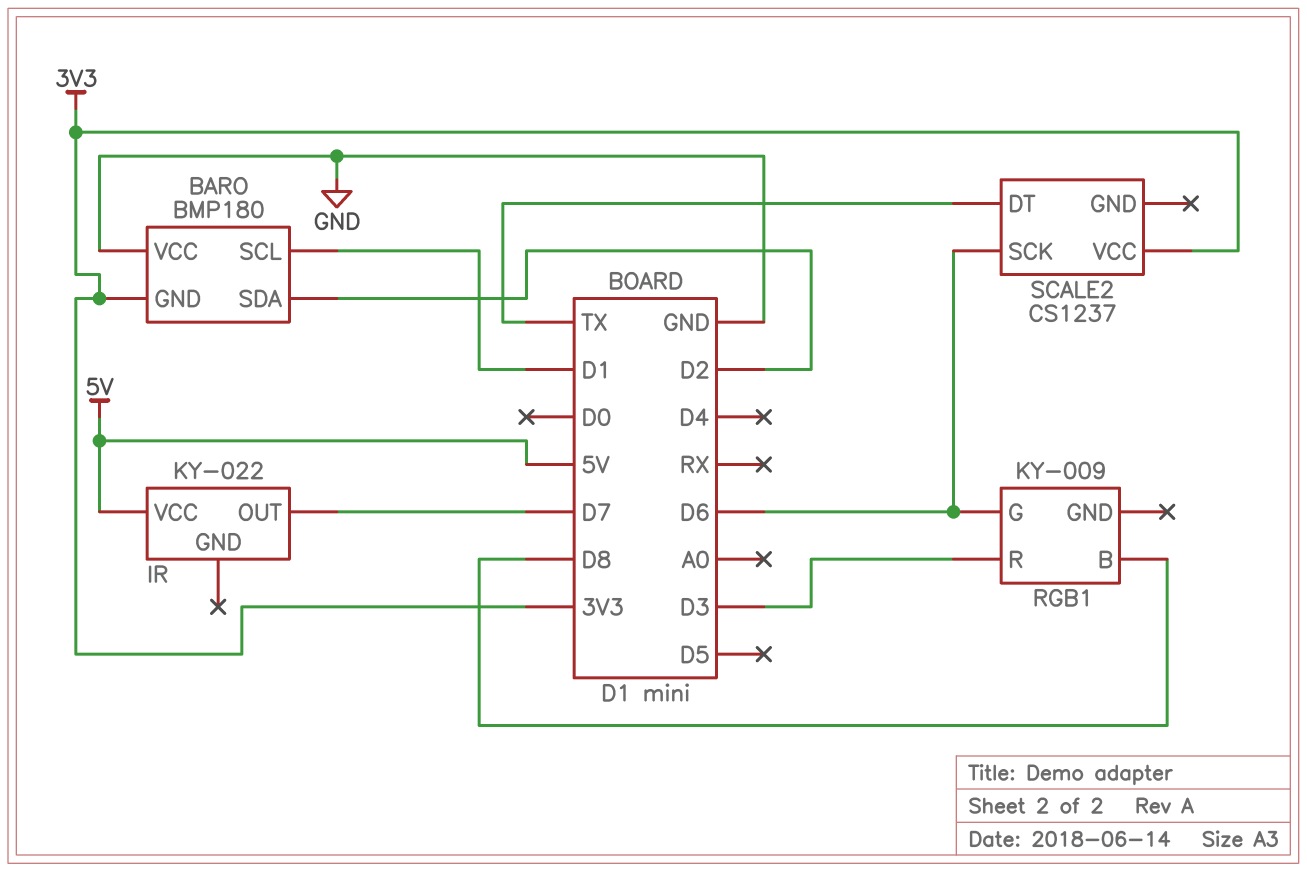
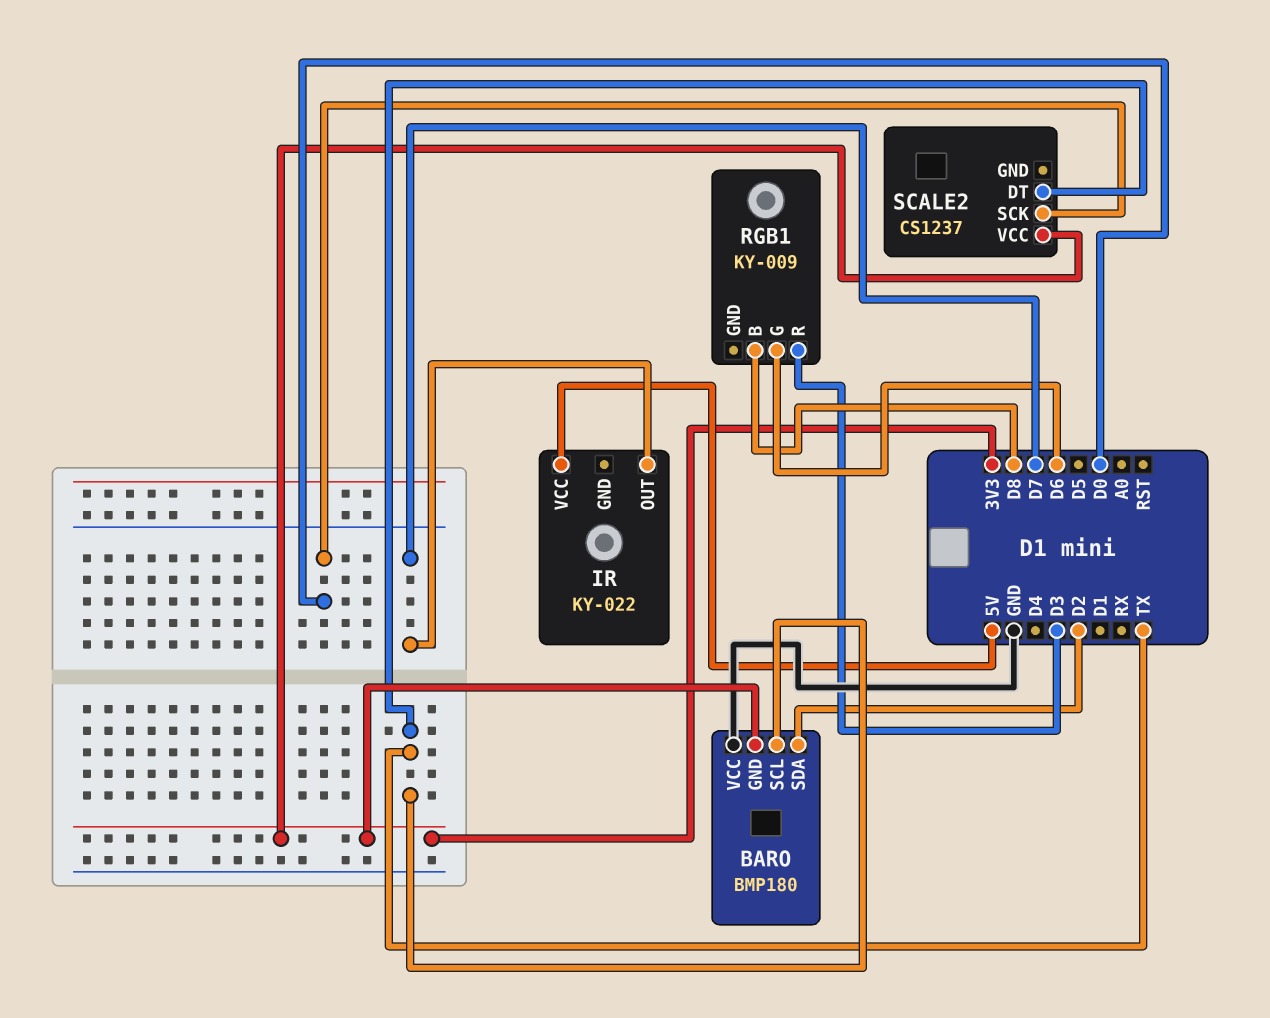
BARO pin SCL: D1 -> TX
SCALE2 pin SCK: D6 -> D0

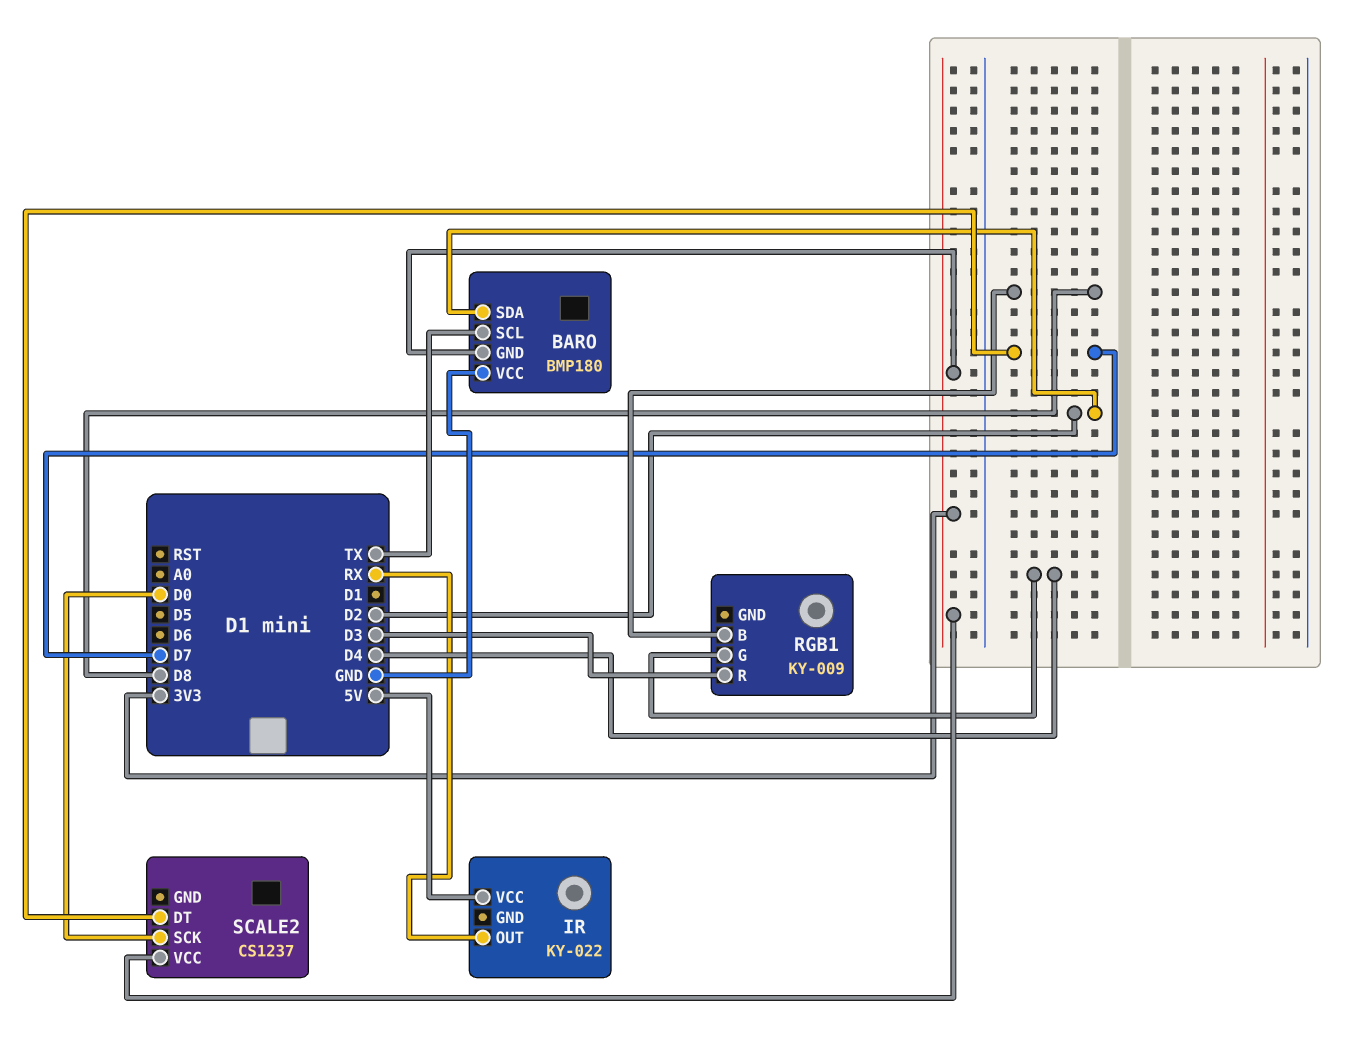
IR pin OUT: D7 -> RX
RGB1 pin G: D6 -> D4
SCALE2 pin DT: TX -> D7

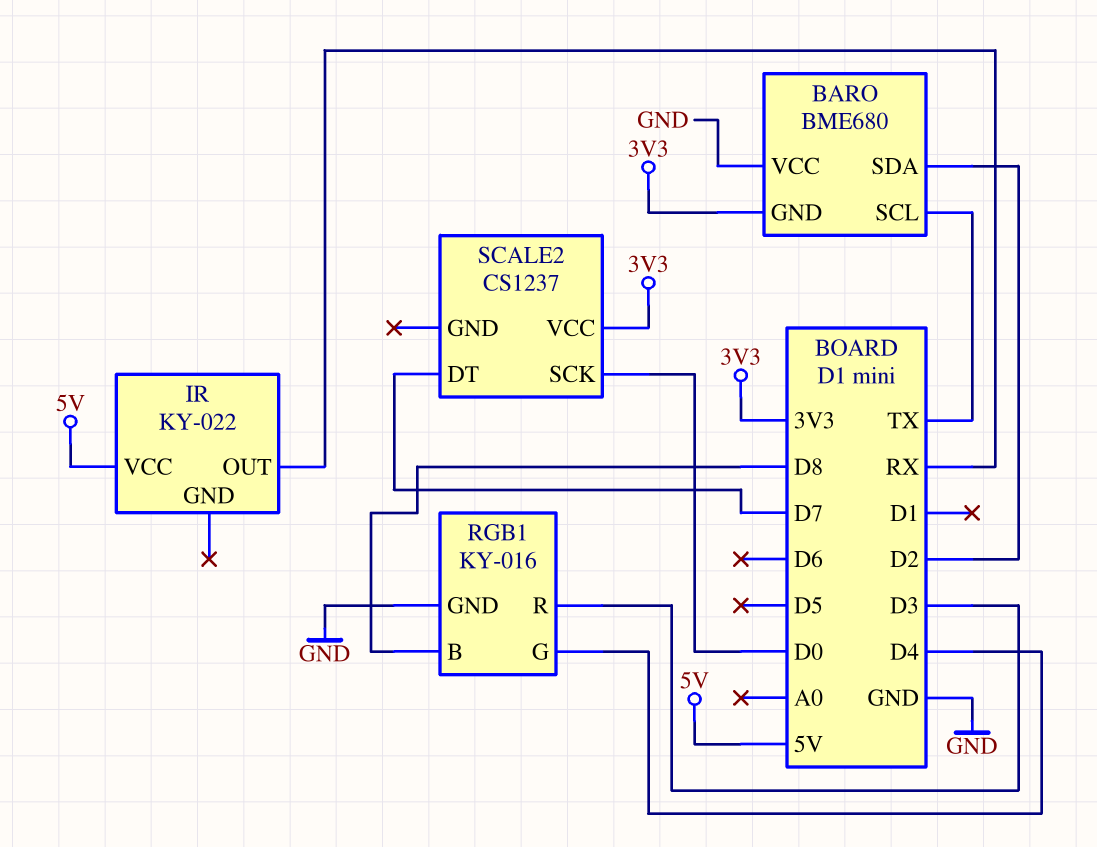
BARO: BMP180 -> BME680
RGB1: KY-009 -> KY-016
RGB1 pin GND: none -> GND

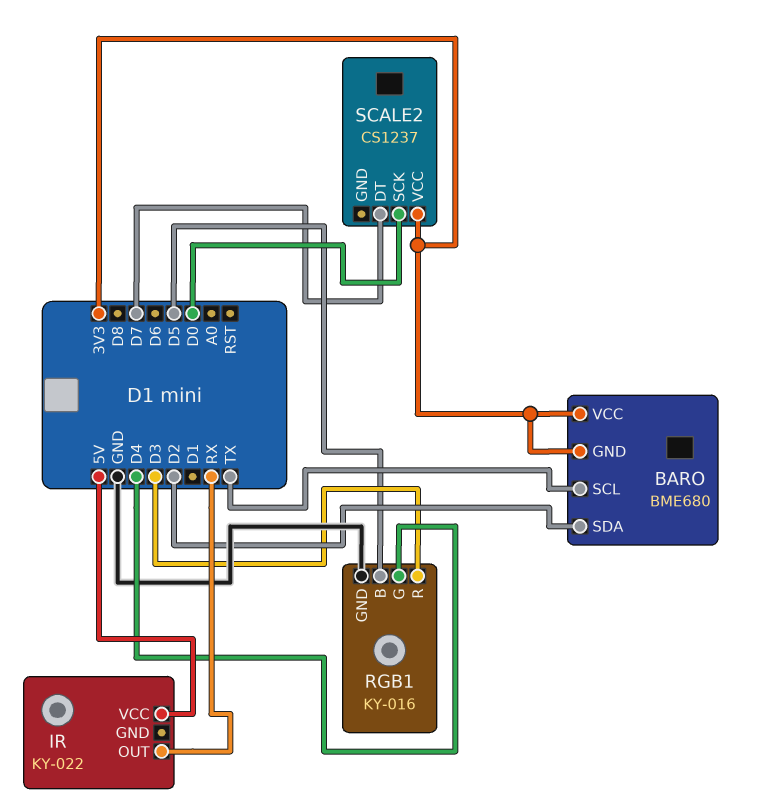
BARO pin VCC: GND -> 3V3
RGB1 pin B: D8 -> D5

